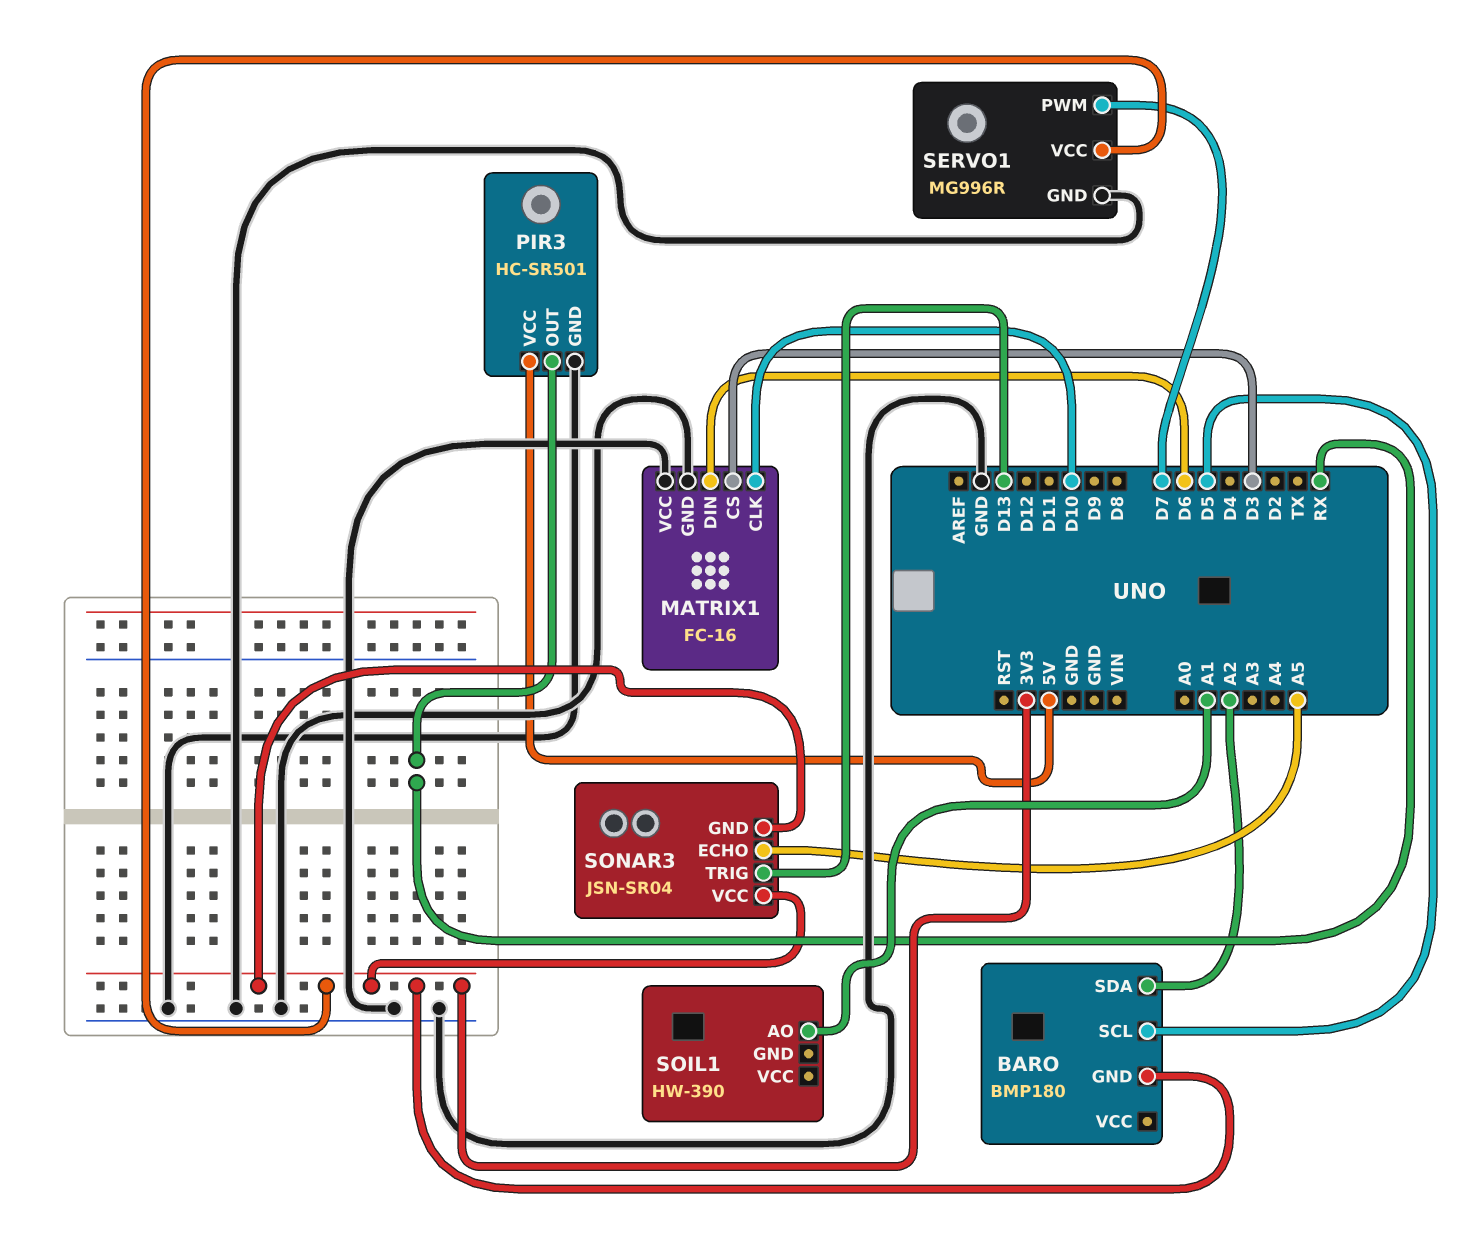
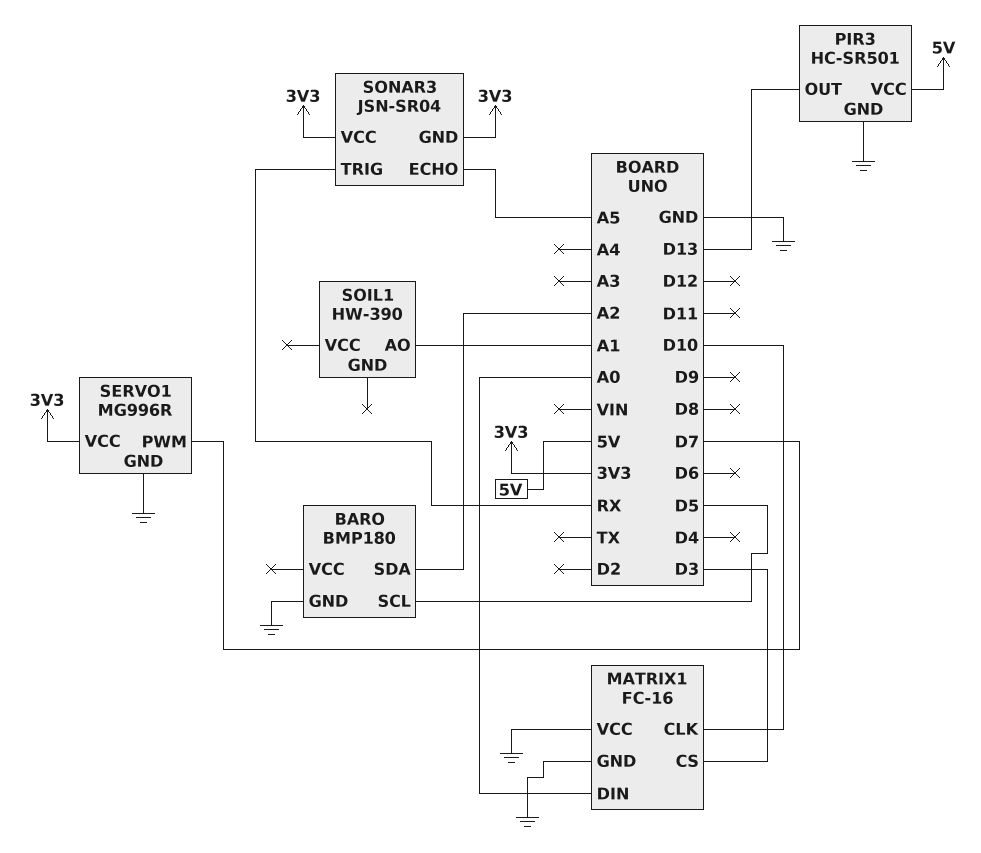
BARO pin GND: 3V3 -> GND
MATRIX1 pin DIN: D6 -> A0
PIR3 pin OUT: RX -> D13
SONAR3 pin TRIG: D13 -> RX

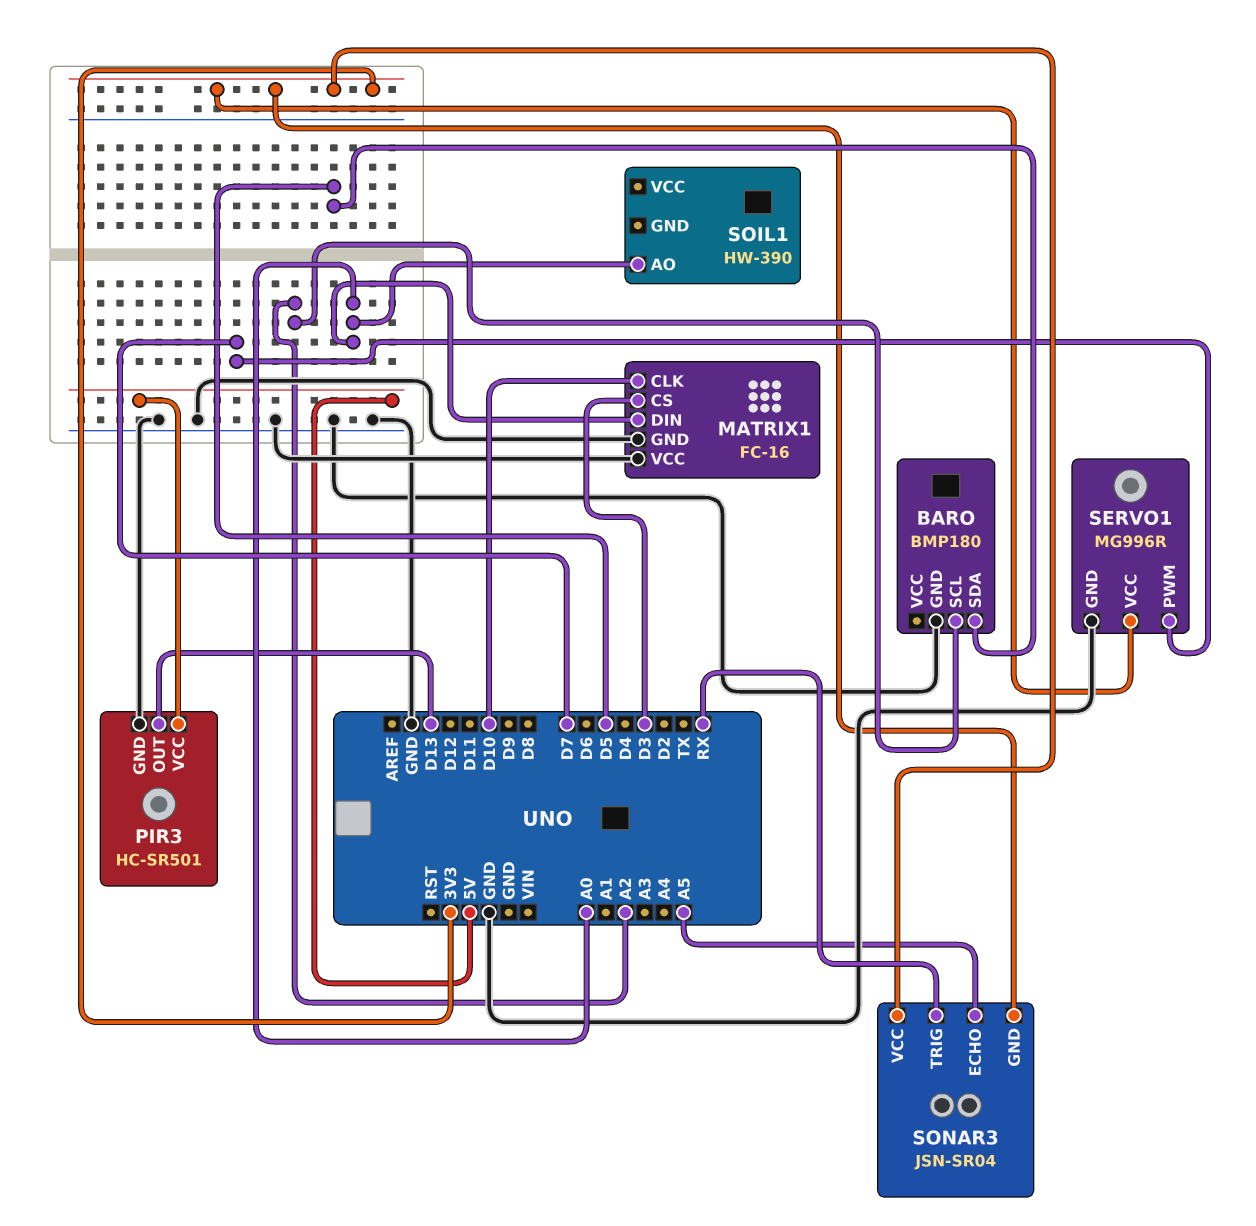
BARO pin SCL: D5 -> A2
BARO pin SDA: A2 -> D5
SOIL1 pin AO: A1 -> A0

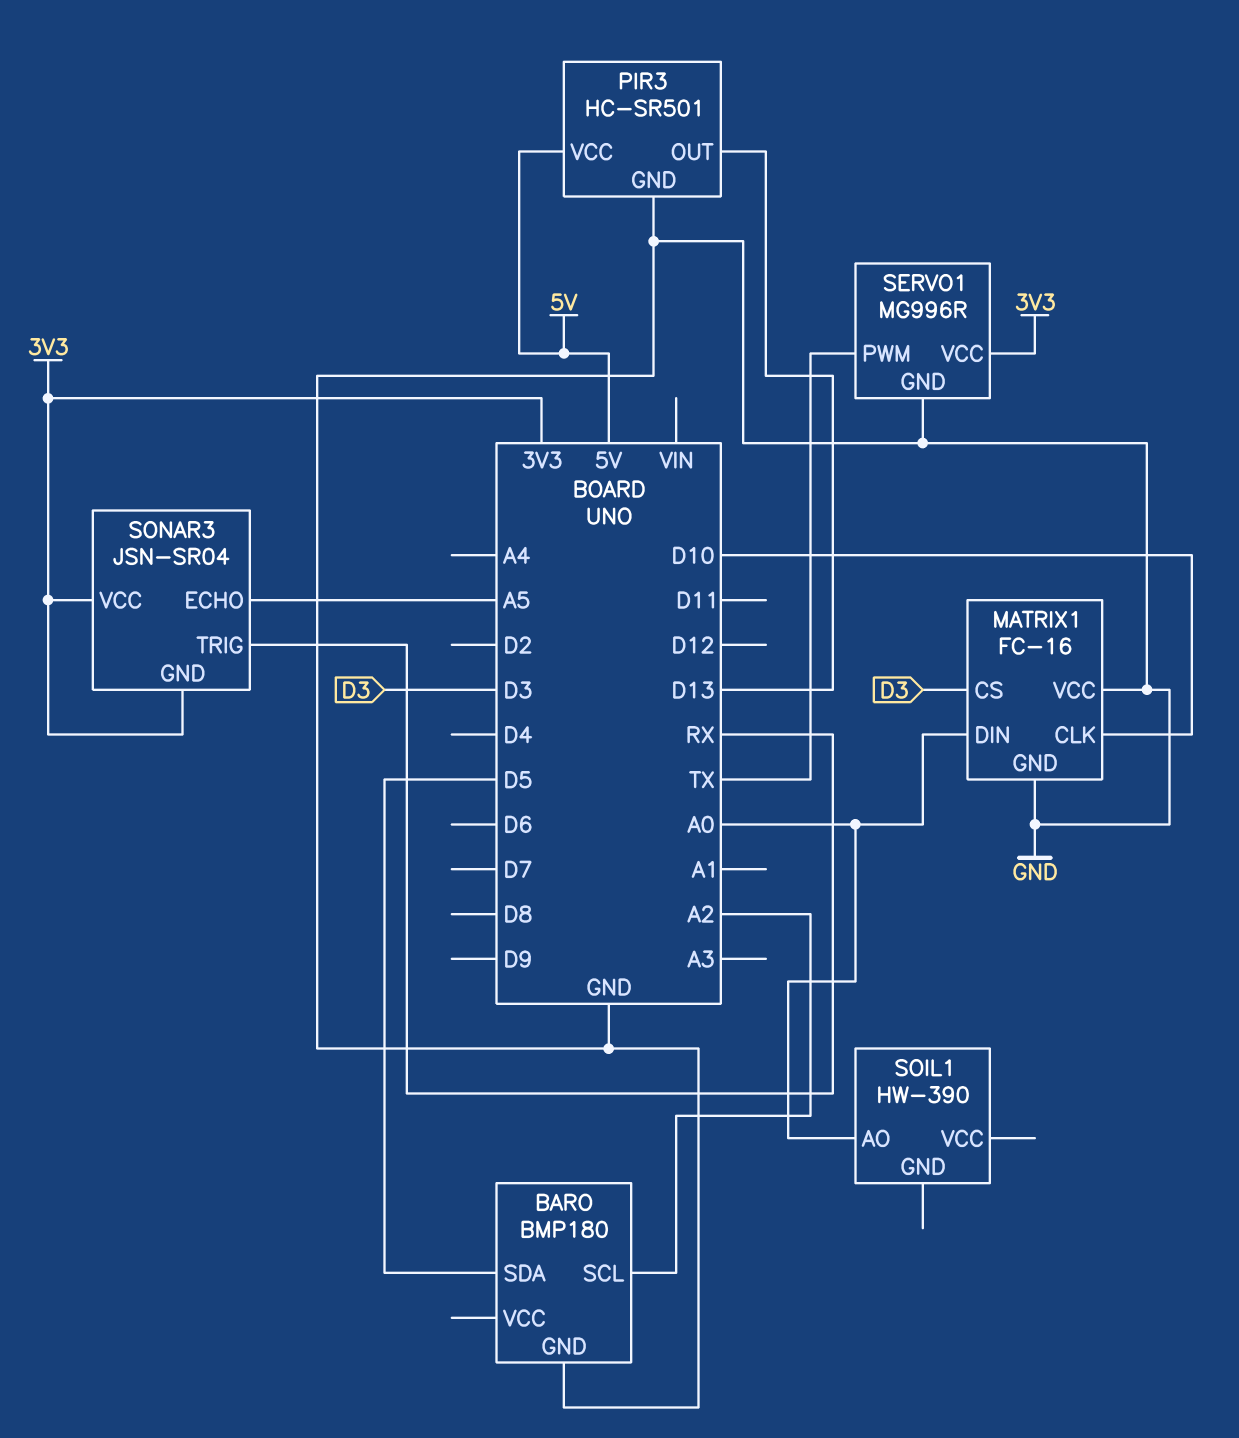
SERVO1 pin PWM: D7 -> TX

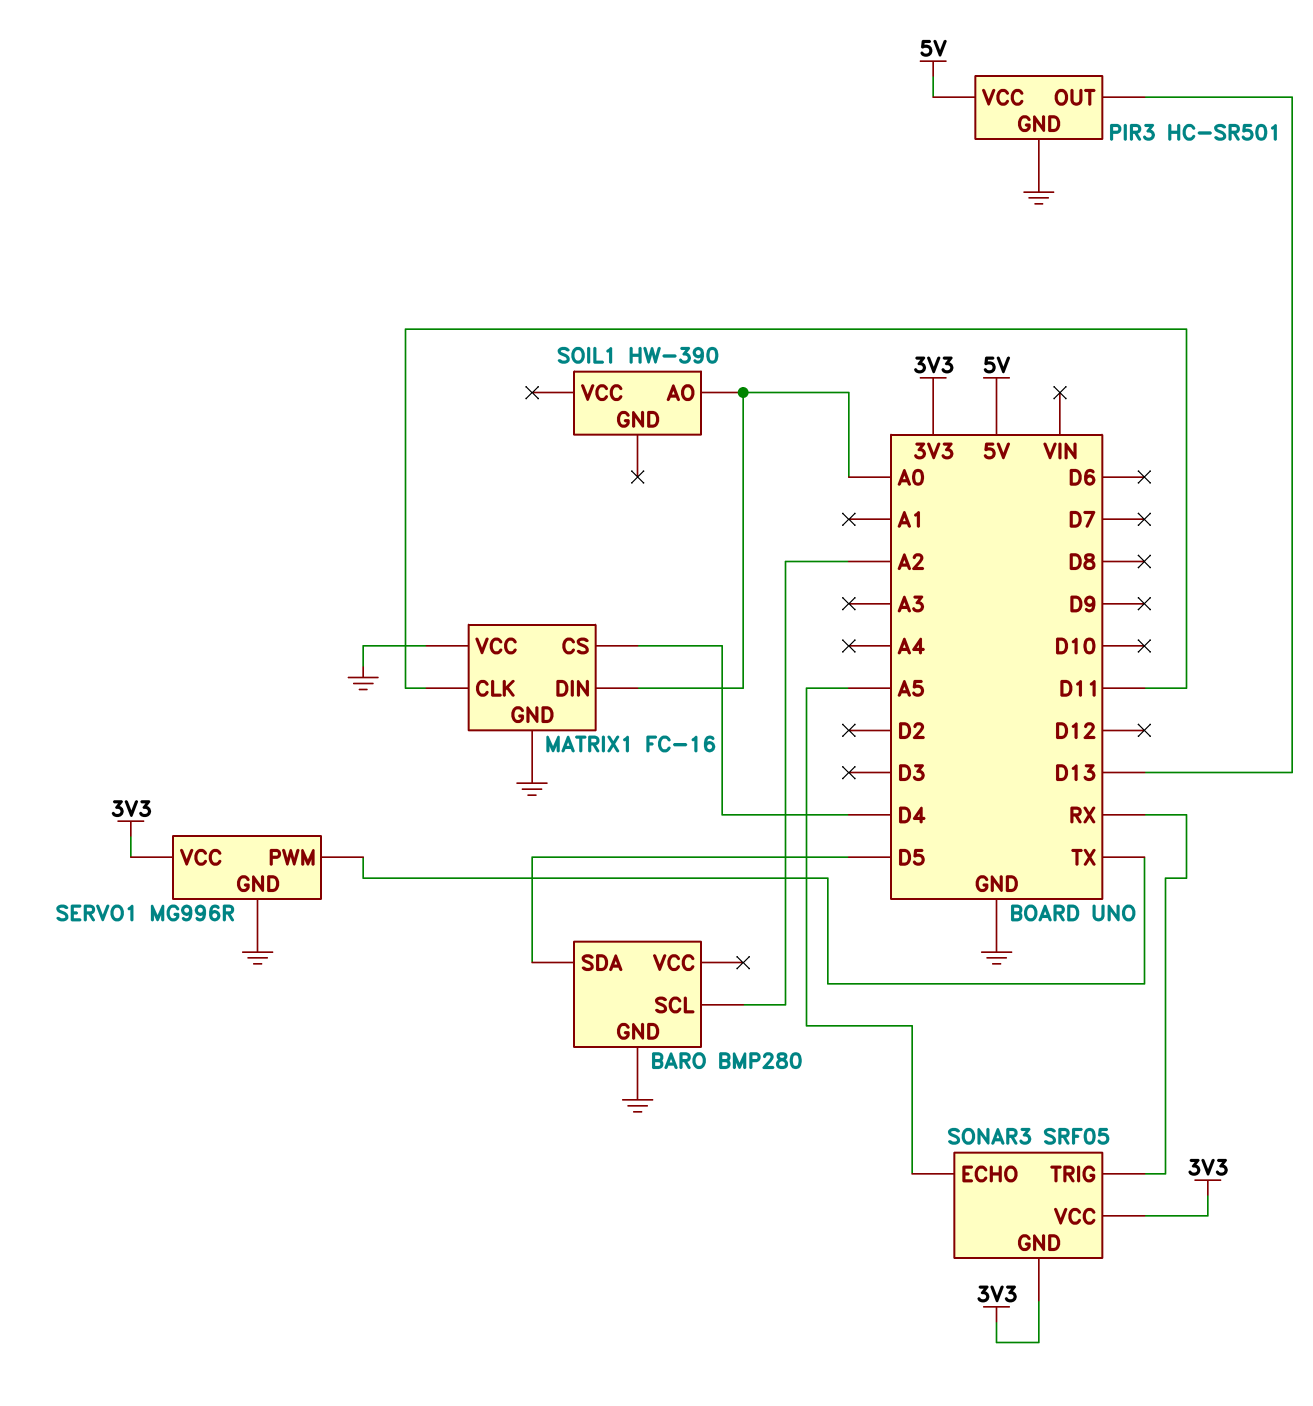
BARO: BMP180 -> BMP280
MATRIX1 pin CLK: D10 -> D11
MATRIX1 pin CS: D3 -> D4
SONAR3: JSN-SR04 -> SRF05

